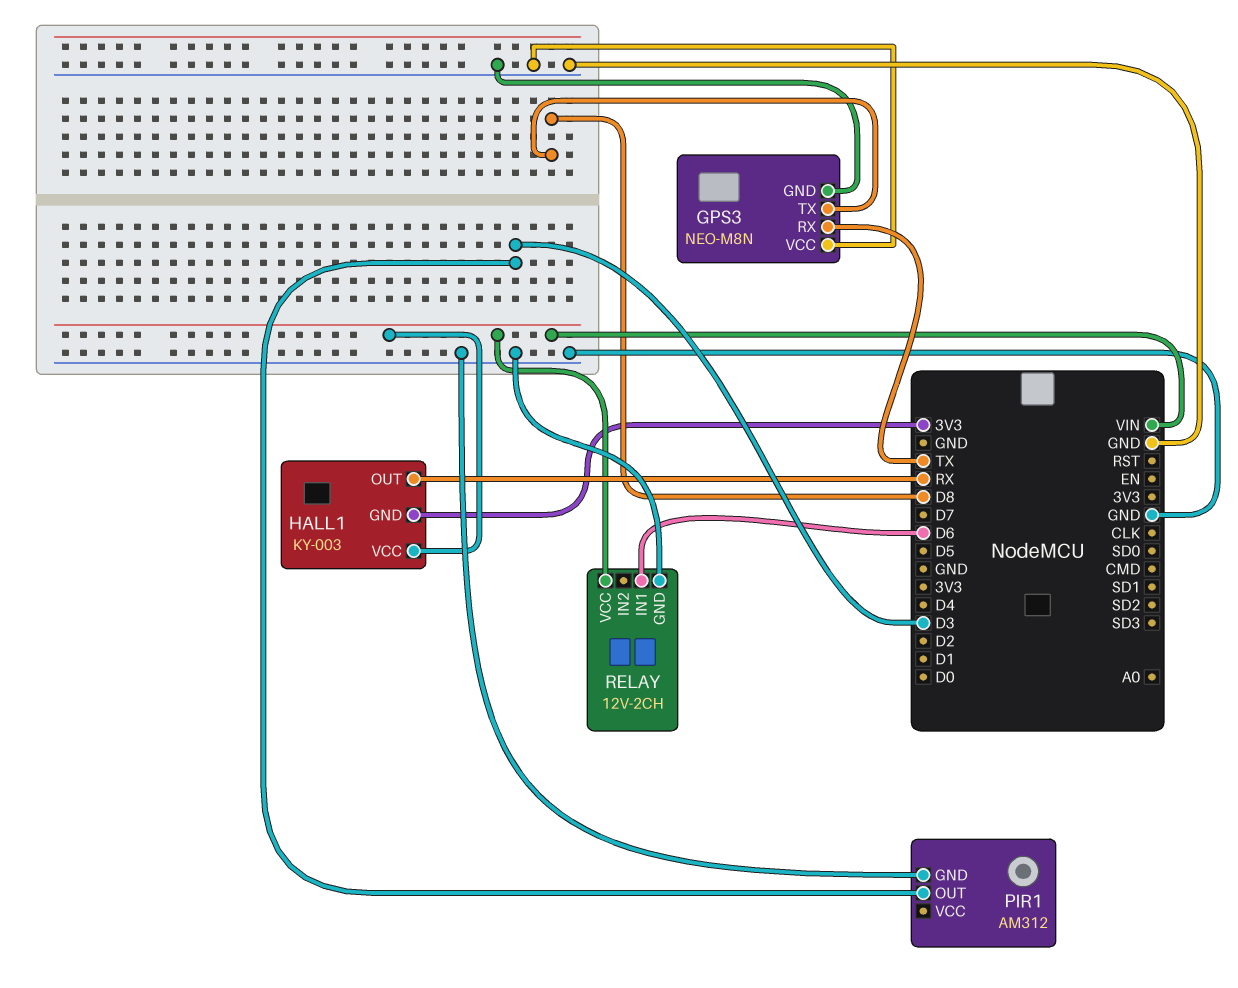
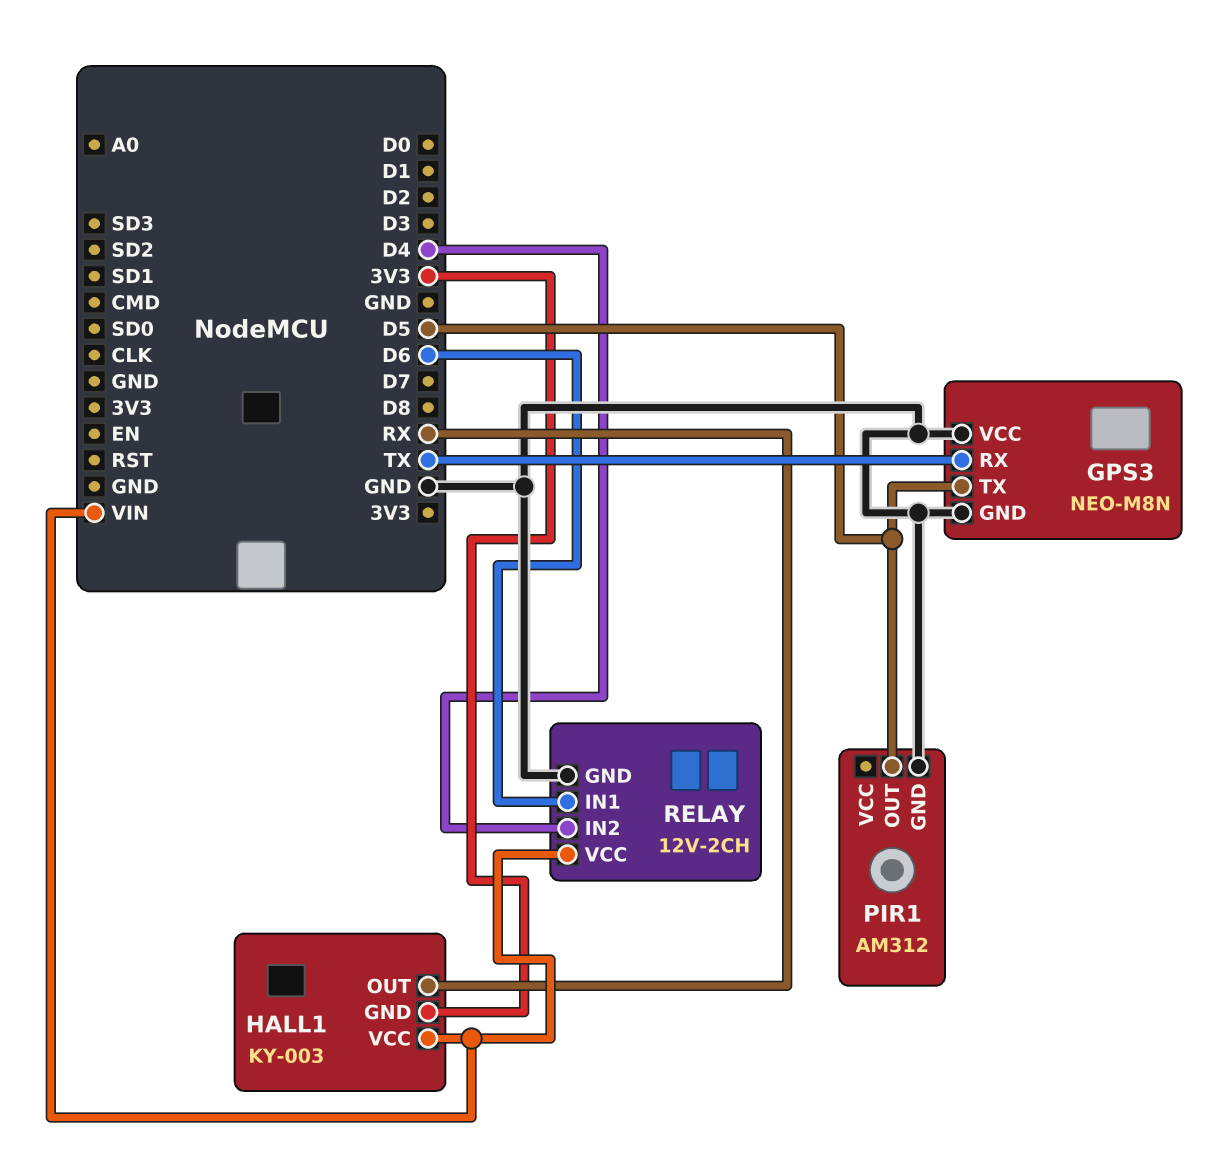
GPS3 pin TX: D8 -> D5
PIR1 pin OUT: D3 -> D5
RELAY pin IN2: none -> D4

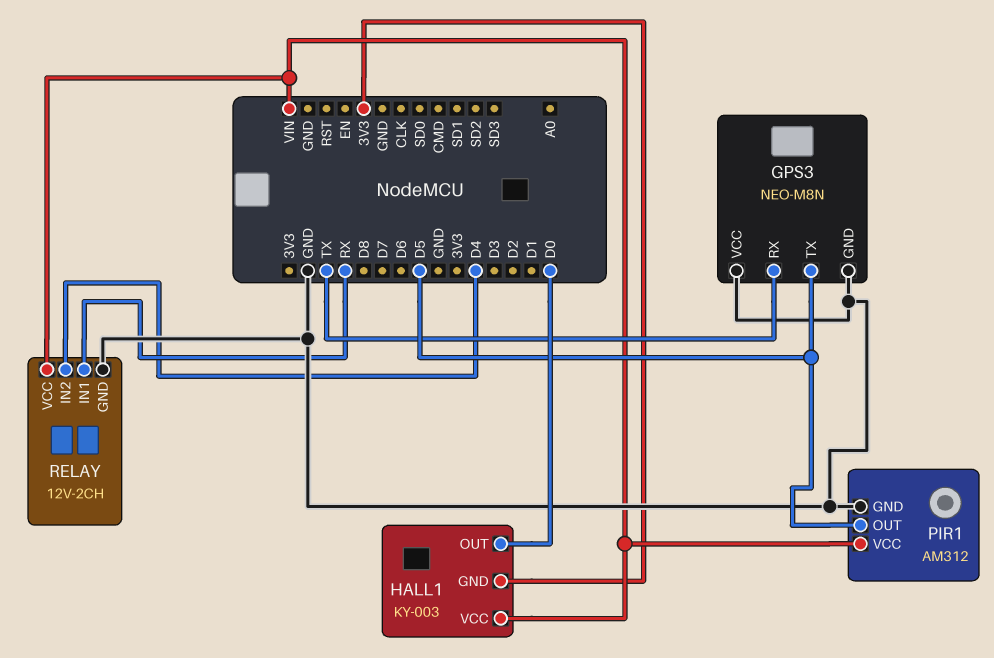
HALL1 pin OUT: RX -> D0
PIR1 pin VCC: none -> VIN
RELAY pin IN1: D6 -> RX

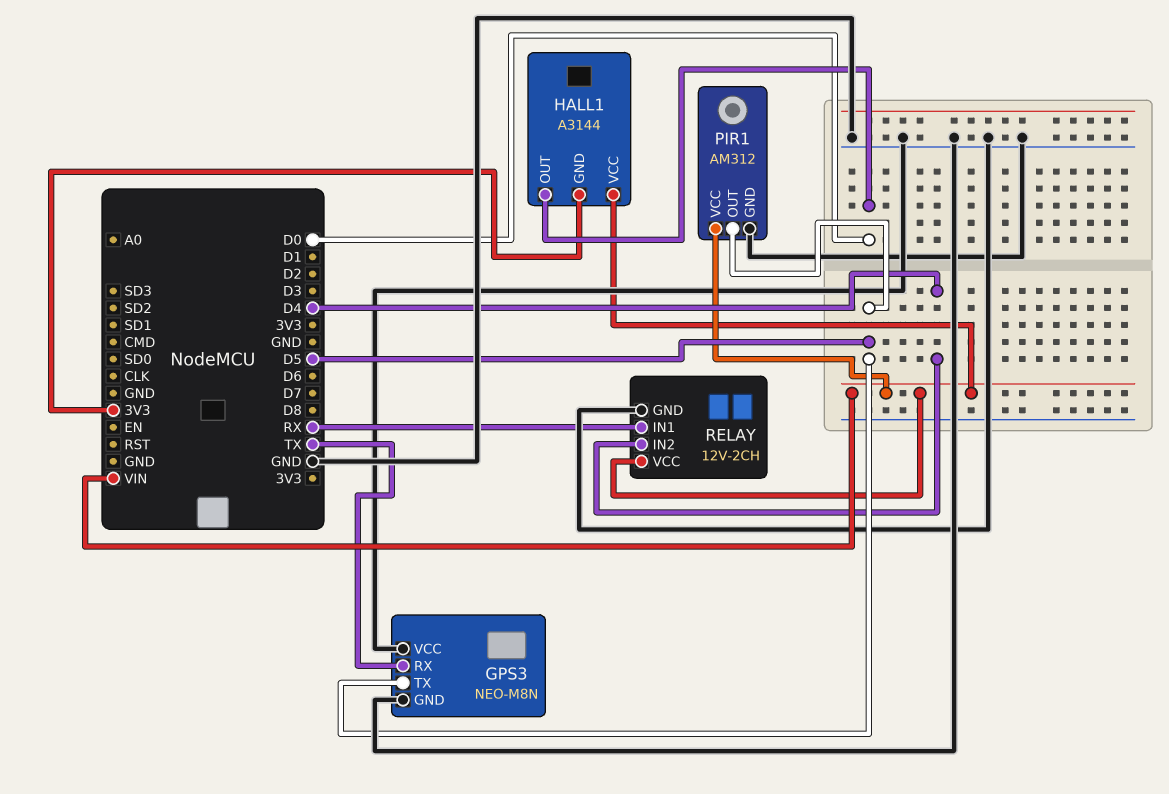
HALL1: KY-003 -> A3144

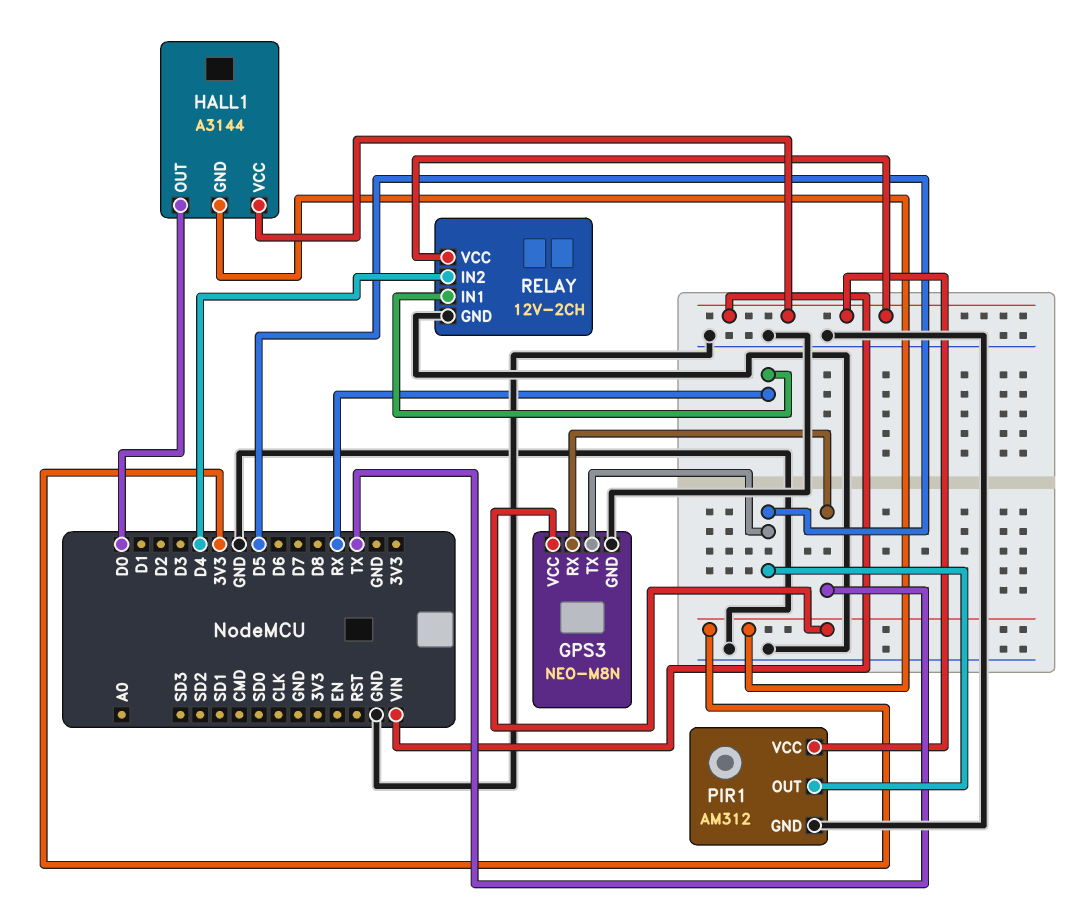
GPS3 pin VCC: GND -> 3V3

